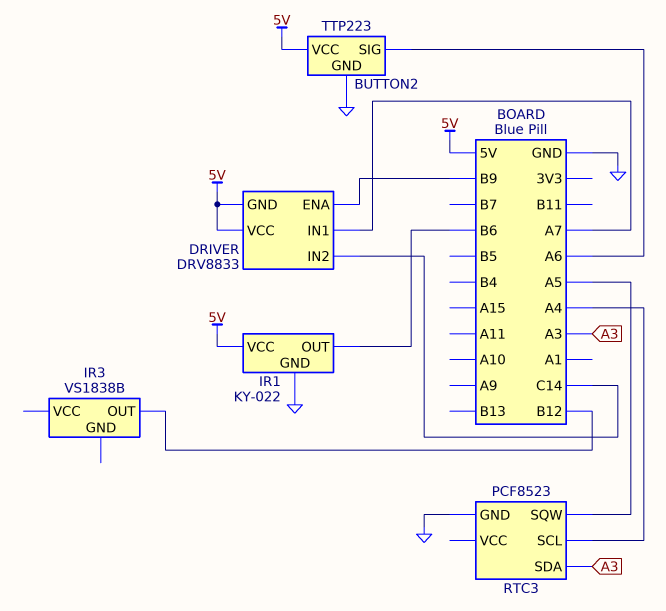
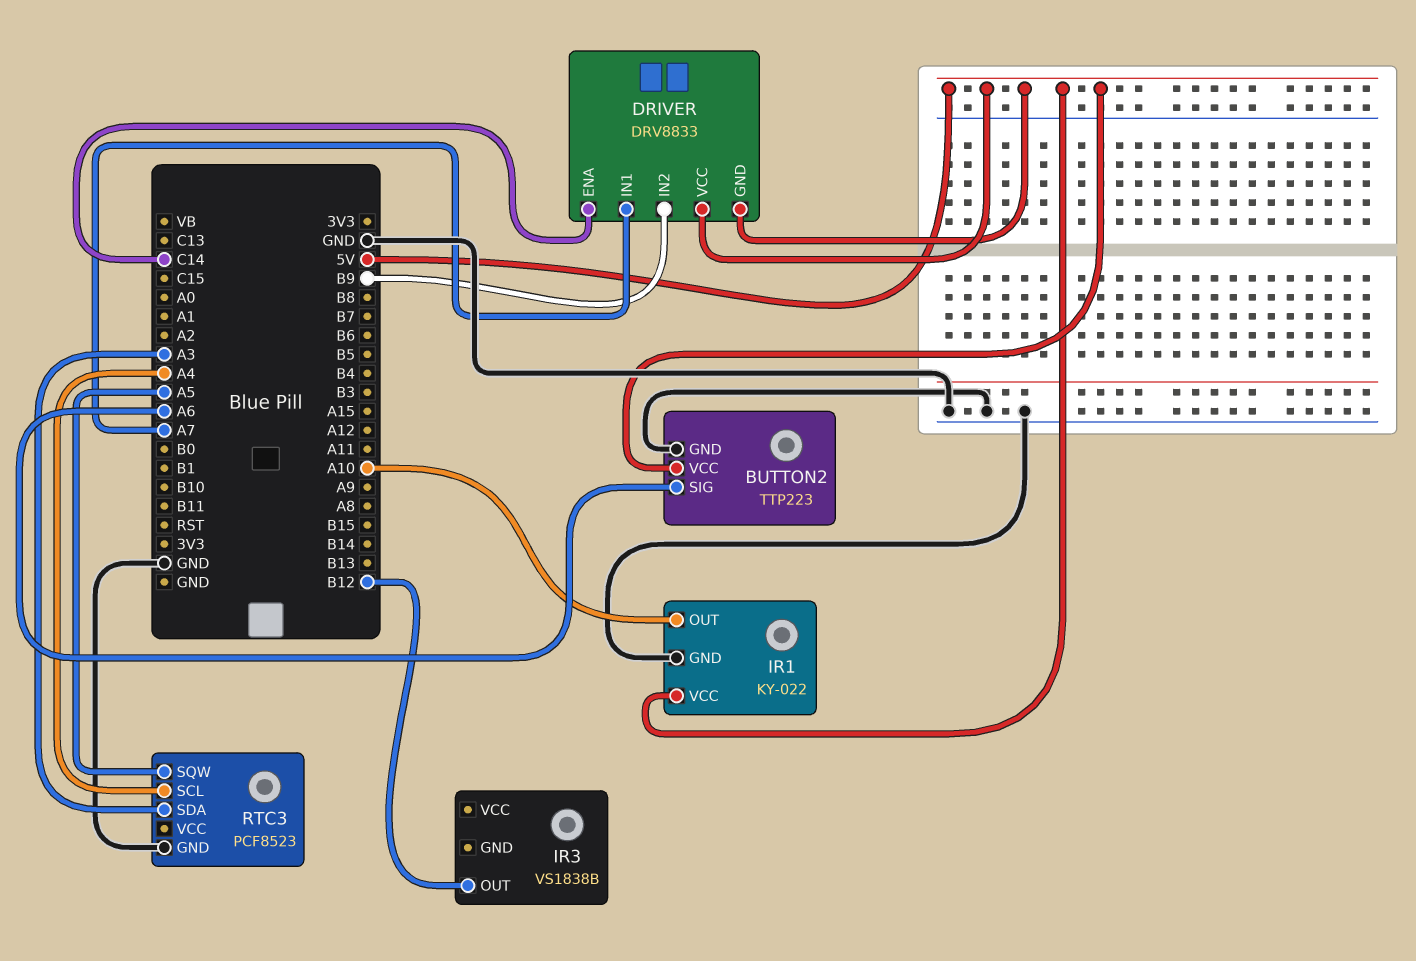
DRIVER pin ENA: B9 -> C14
DRIVER pin IN2: C14 -> B9
IR1 pin OUT: B6 -> A10

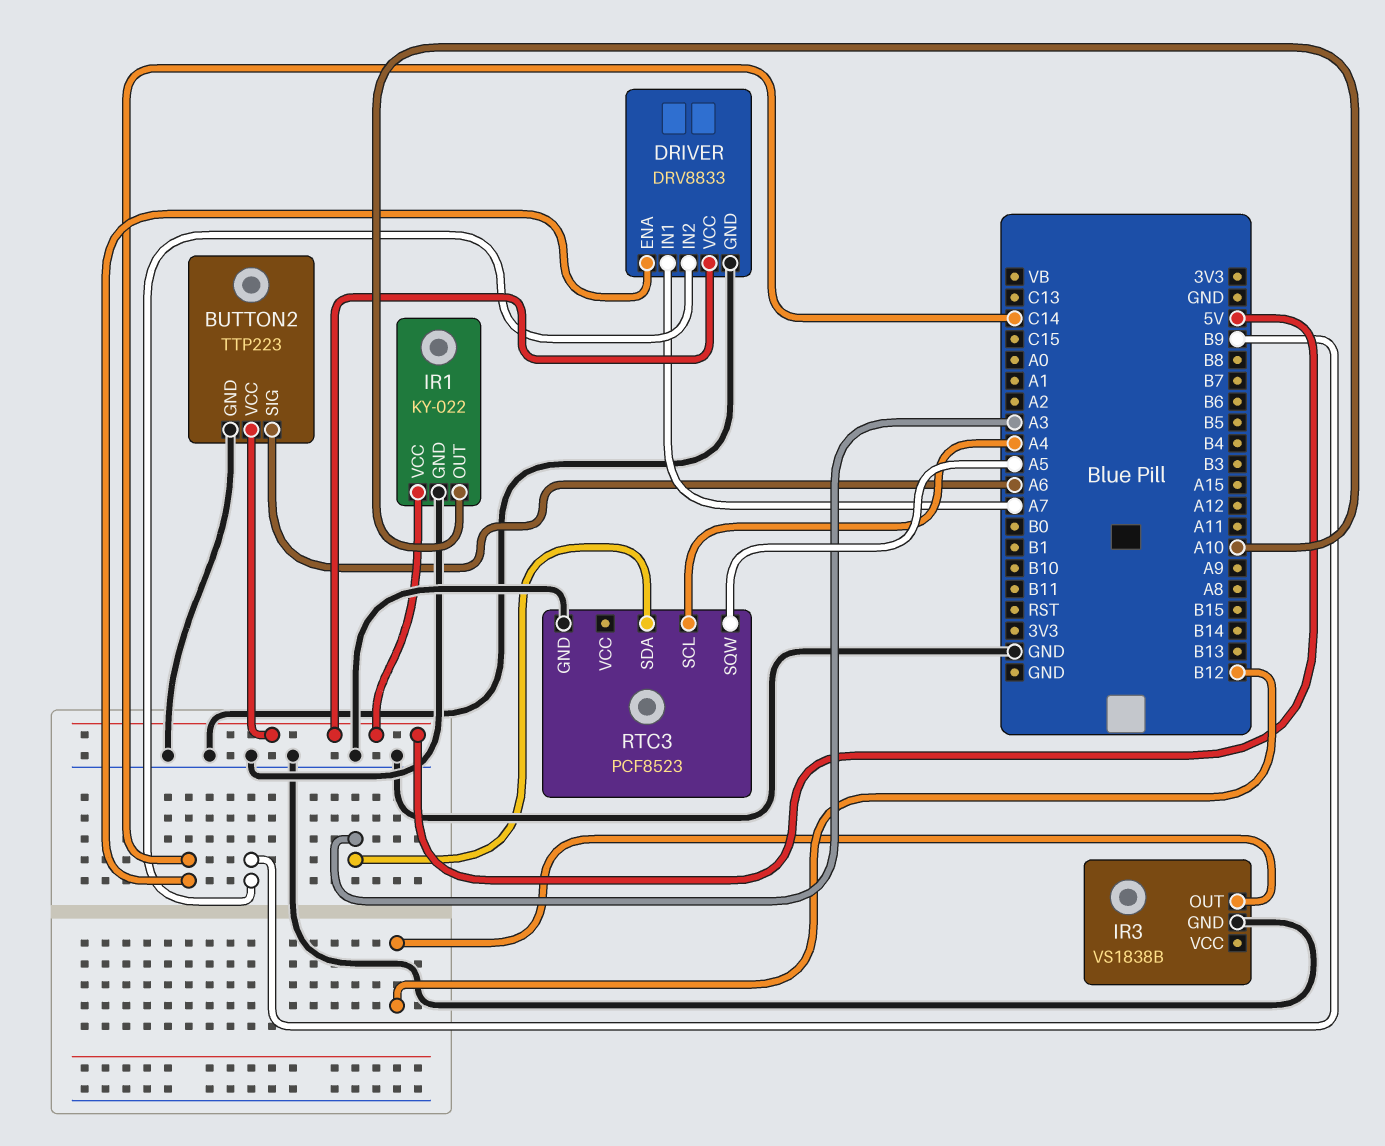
DRIVER pin GND: 5V -> GND
IR3 pin GND: none -> GND

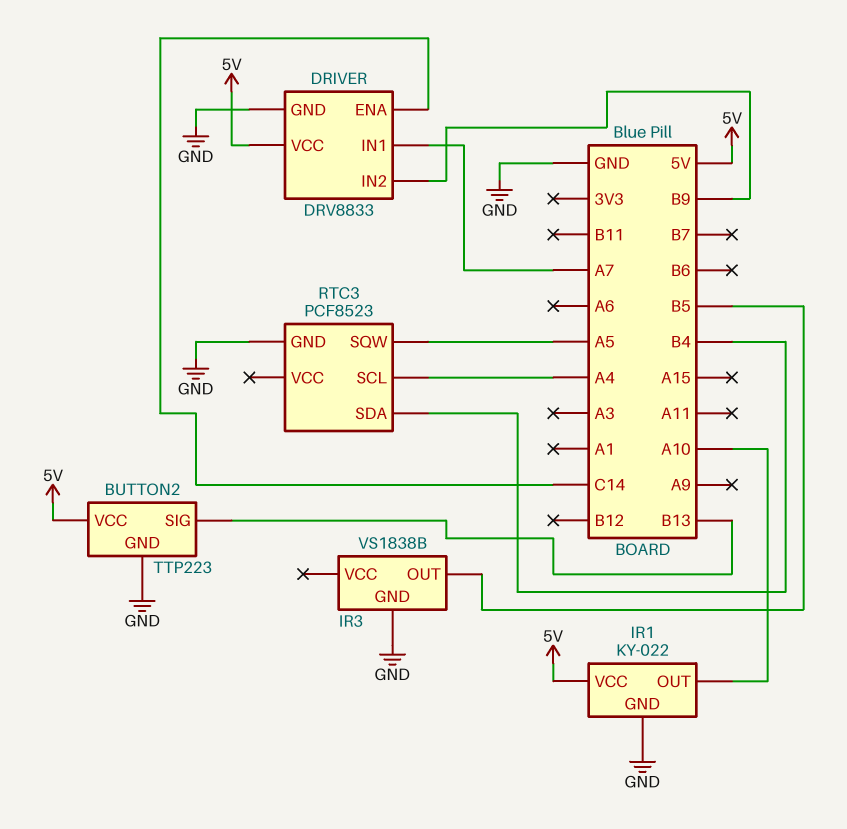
BUTTON2 pin SIG: A6 -> B13
IR3 pin OUT: B12 -> B5
RTC3 pin SDA: A3 -> B4

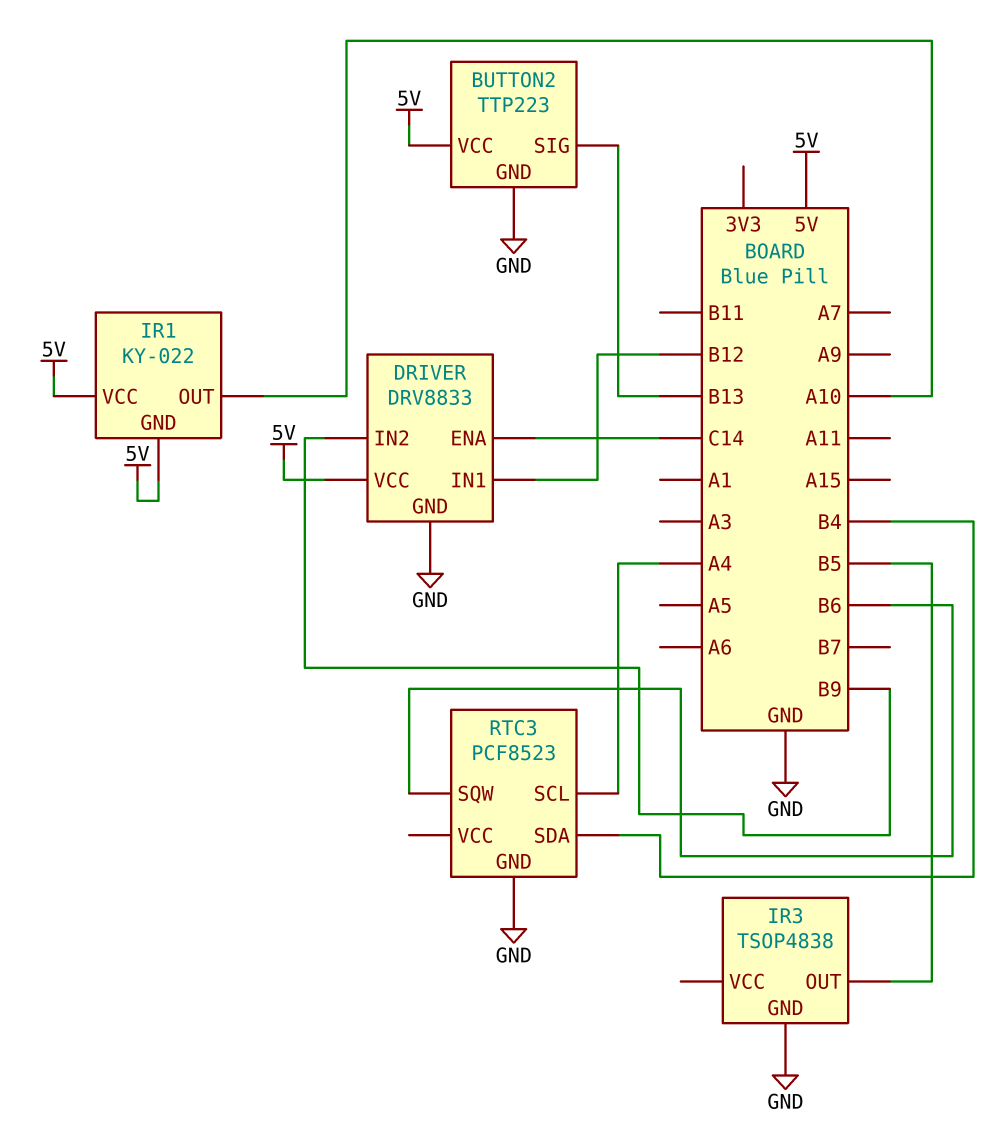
DRIVER pin IN1: A7 -> B12
IR1 pin GND: GND -> 5V
IR3: VS1838B -> TSOP4838
RTC3 pin SQW: A5 -> B6

